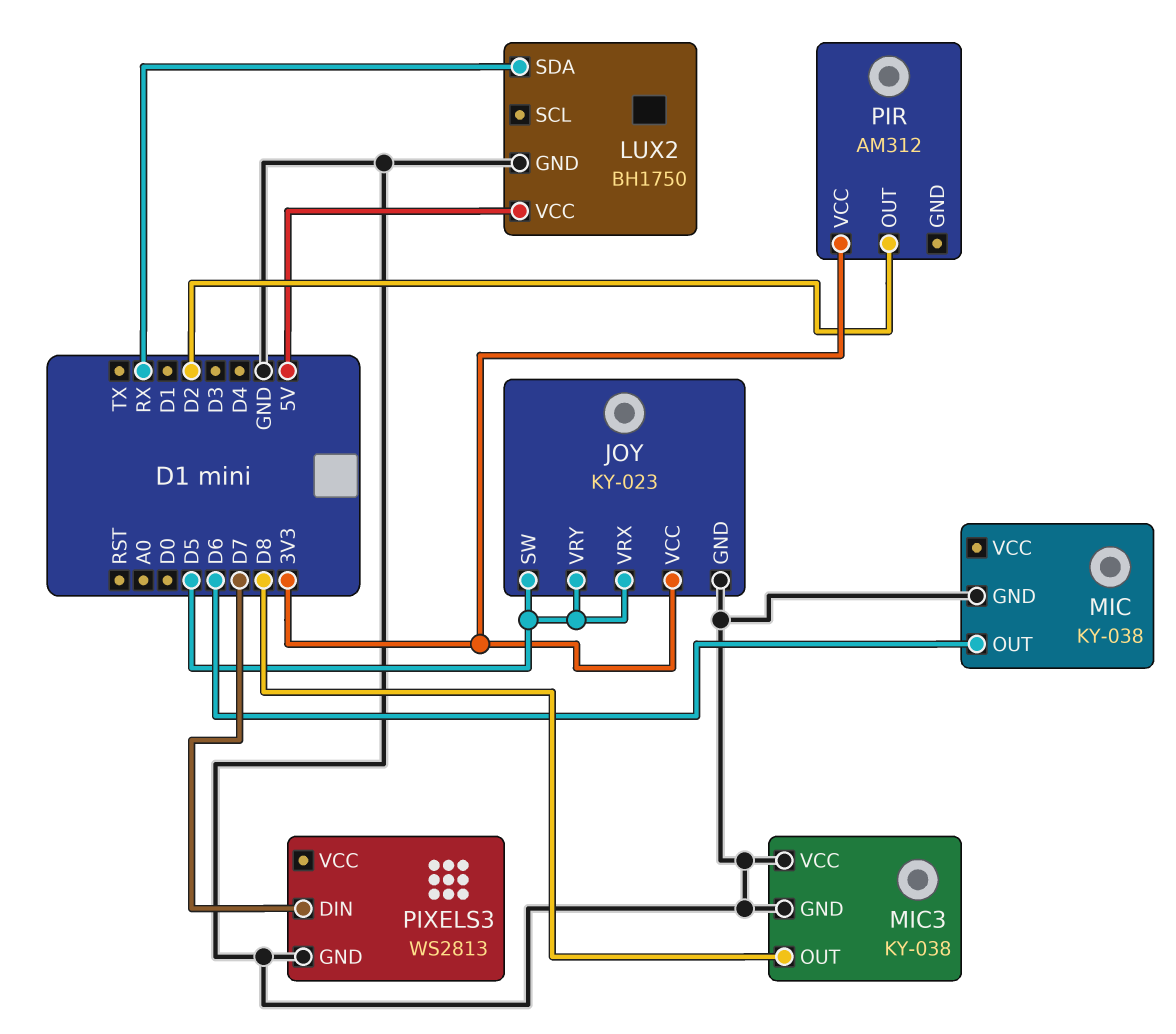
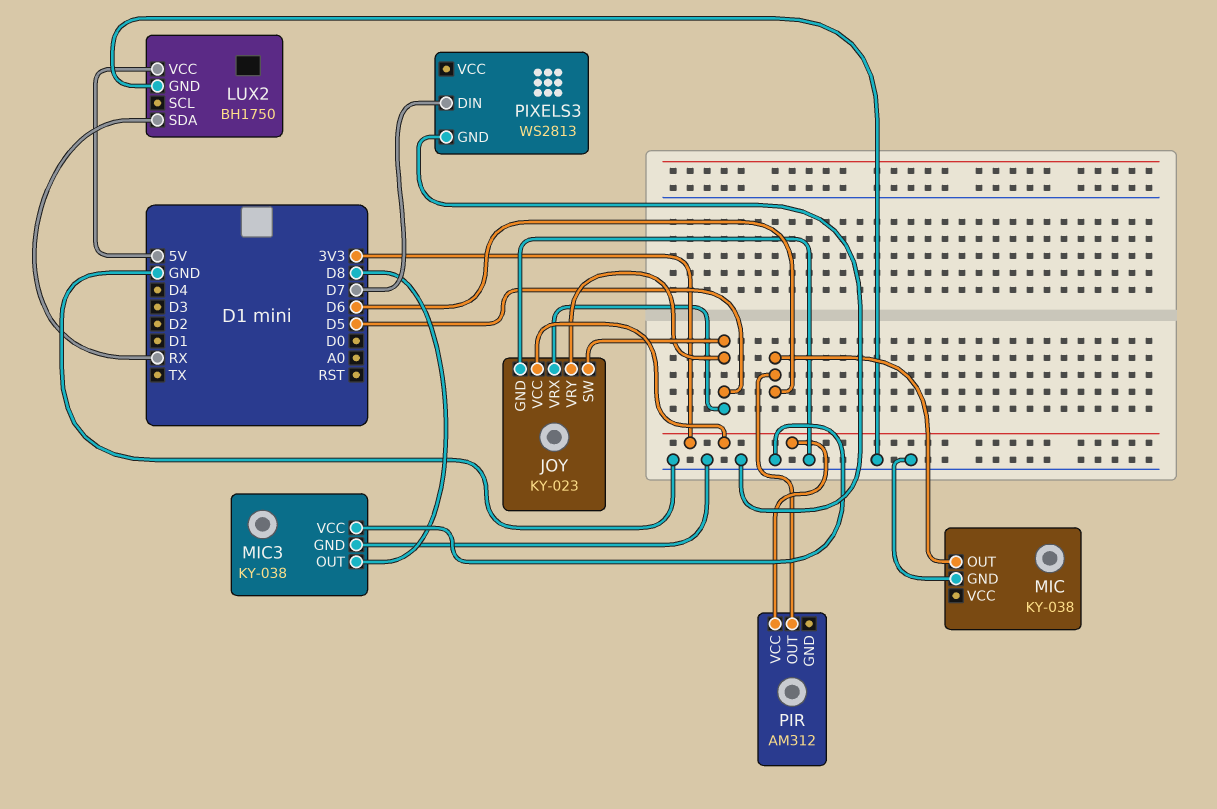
PIR pin OUT: D2 -> D6

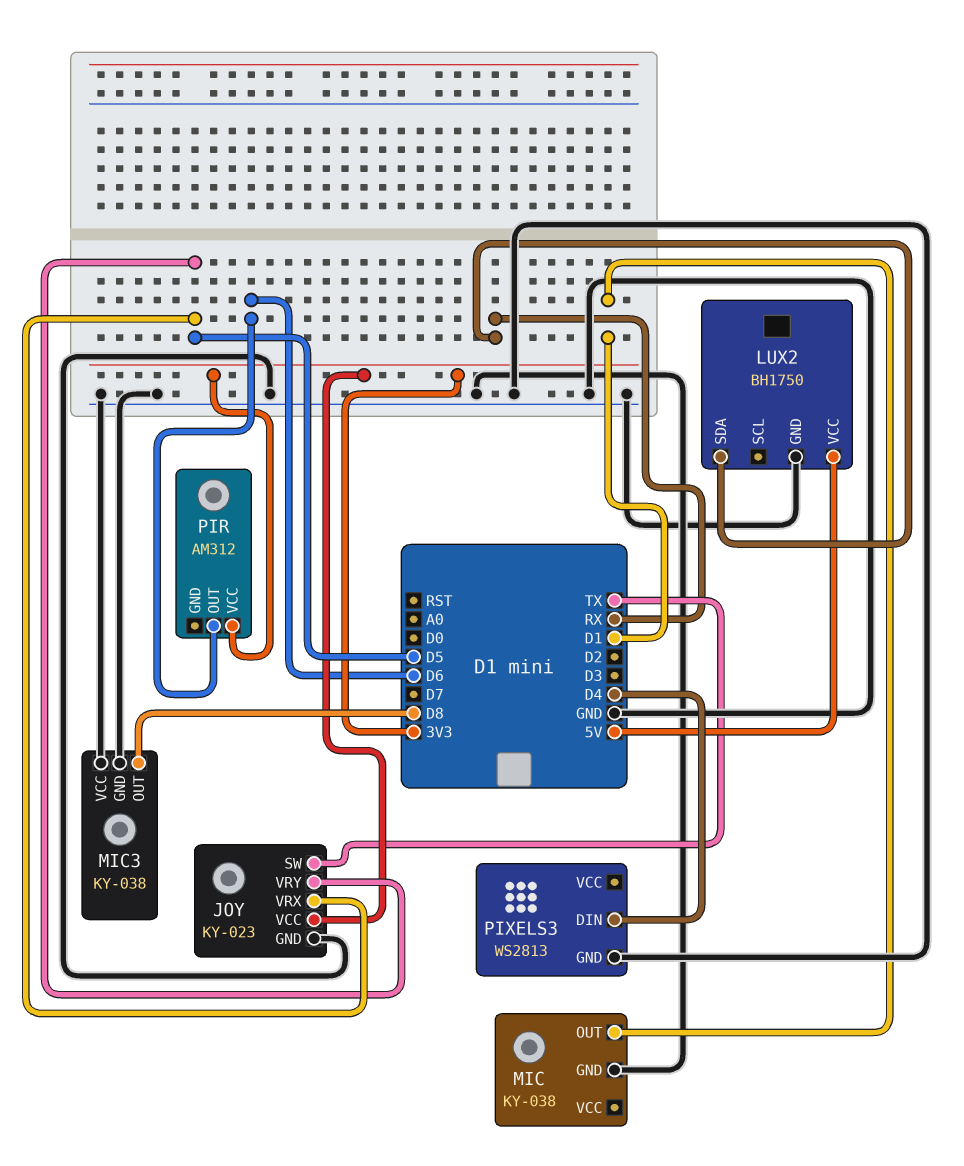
JOY pin SW: D5 -> TX
MIC pin OUT: D6 -> D1
PIXELS3 pin DIN: D7 -> D4

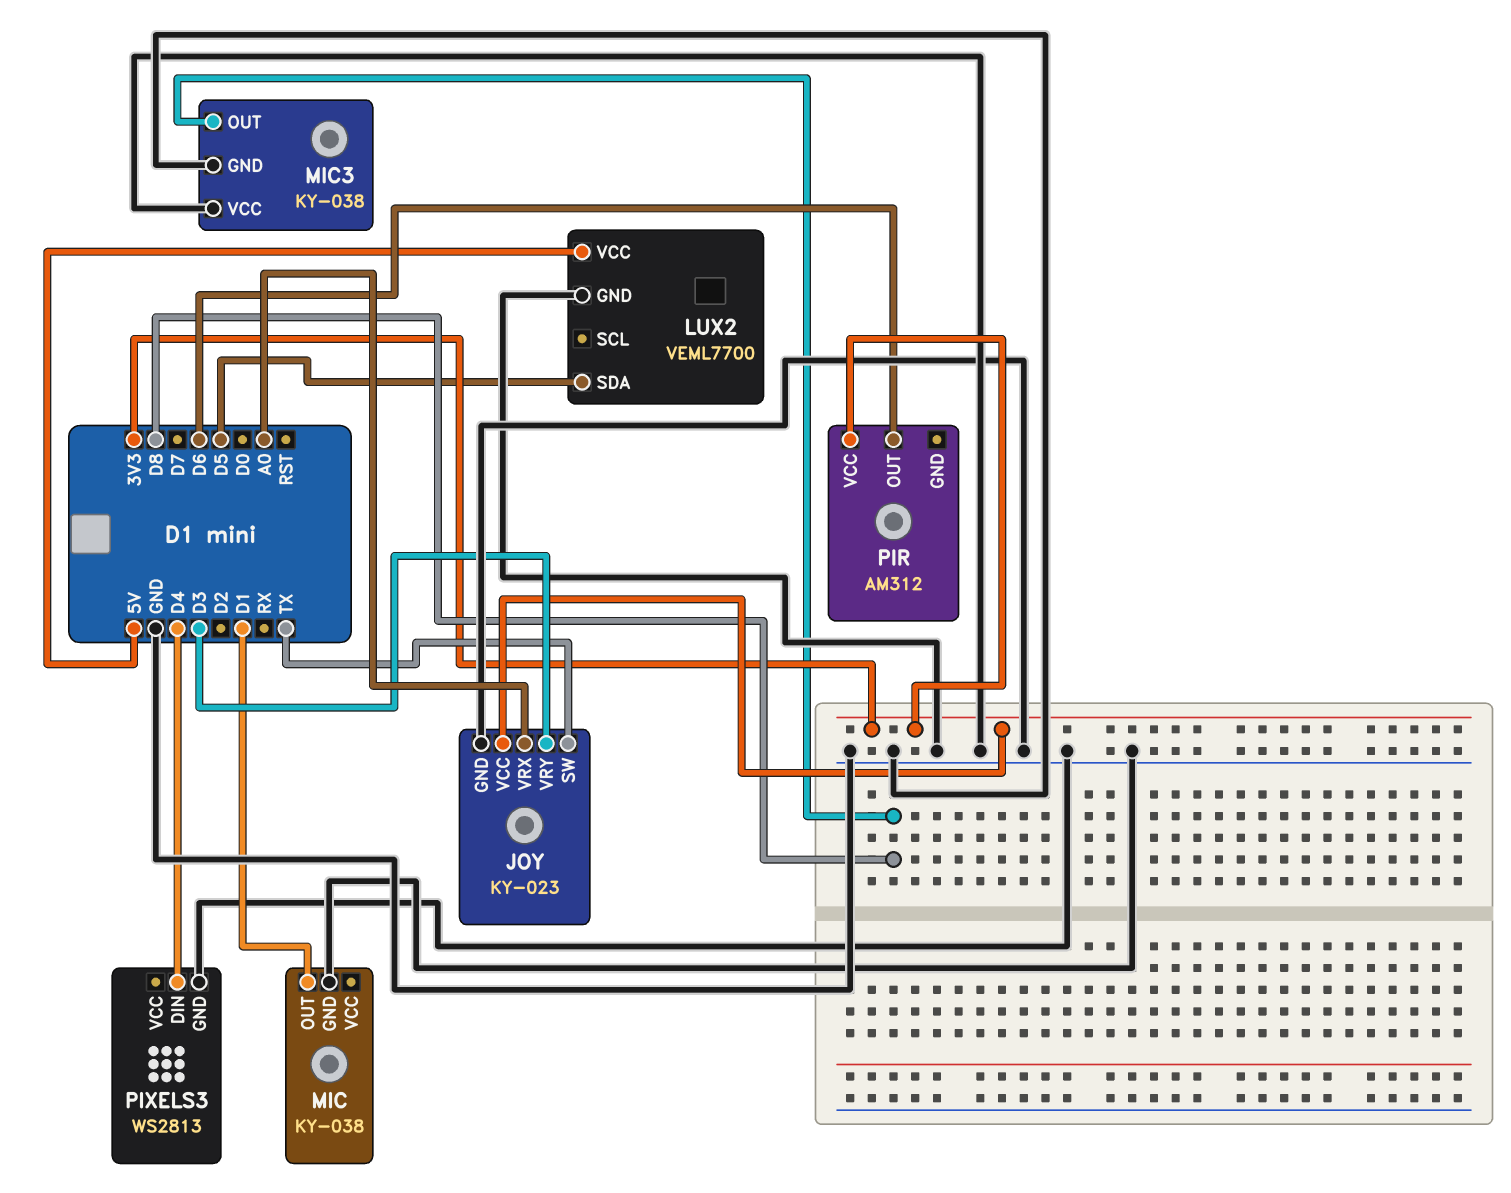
JOY pin VRX: D5 -> A0
JOY pin VRY: D5 -> D3
LUX2: BH1750 -> VEML7700
LUX2 pin SDA: RX -> D5

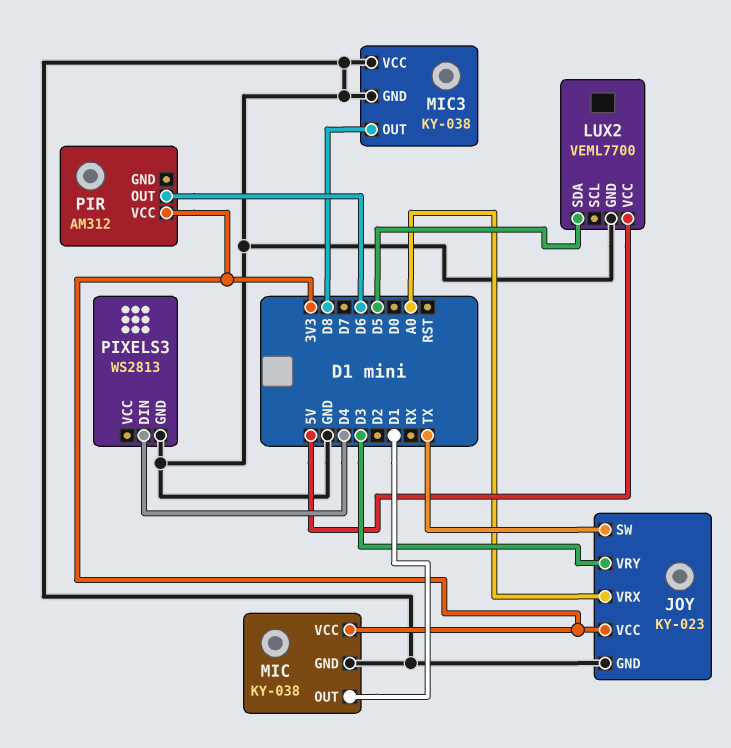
MIC pin VCC: none -> 3V3

